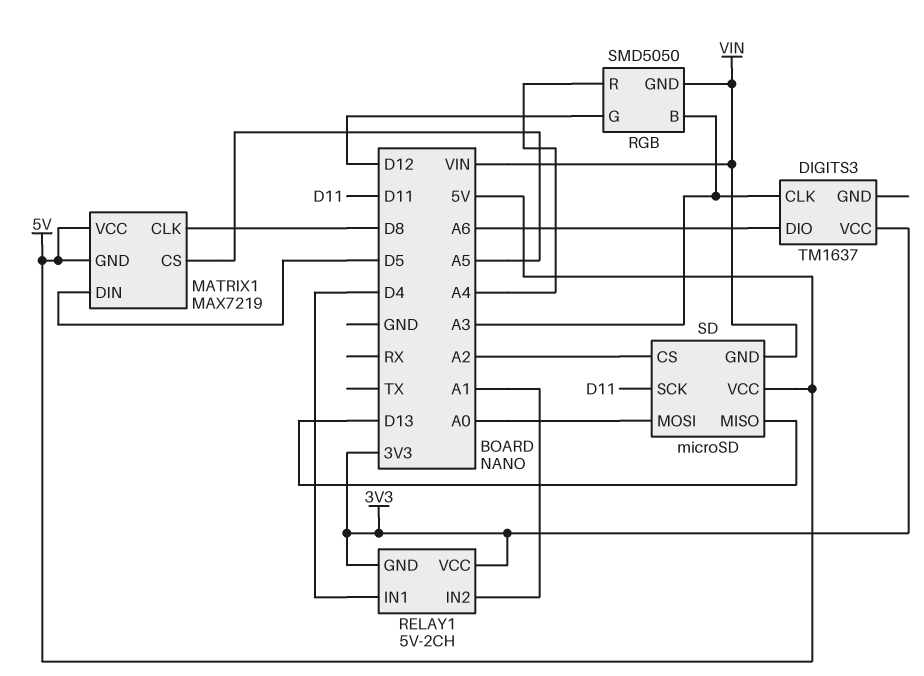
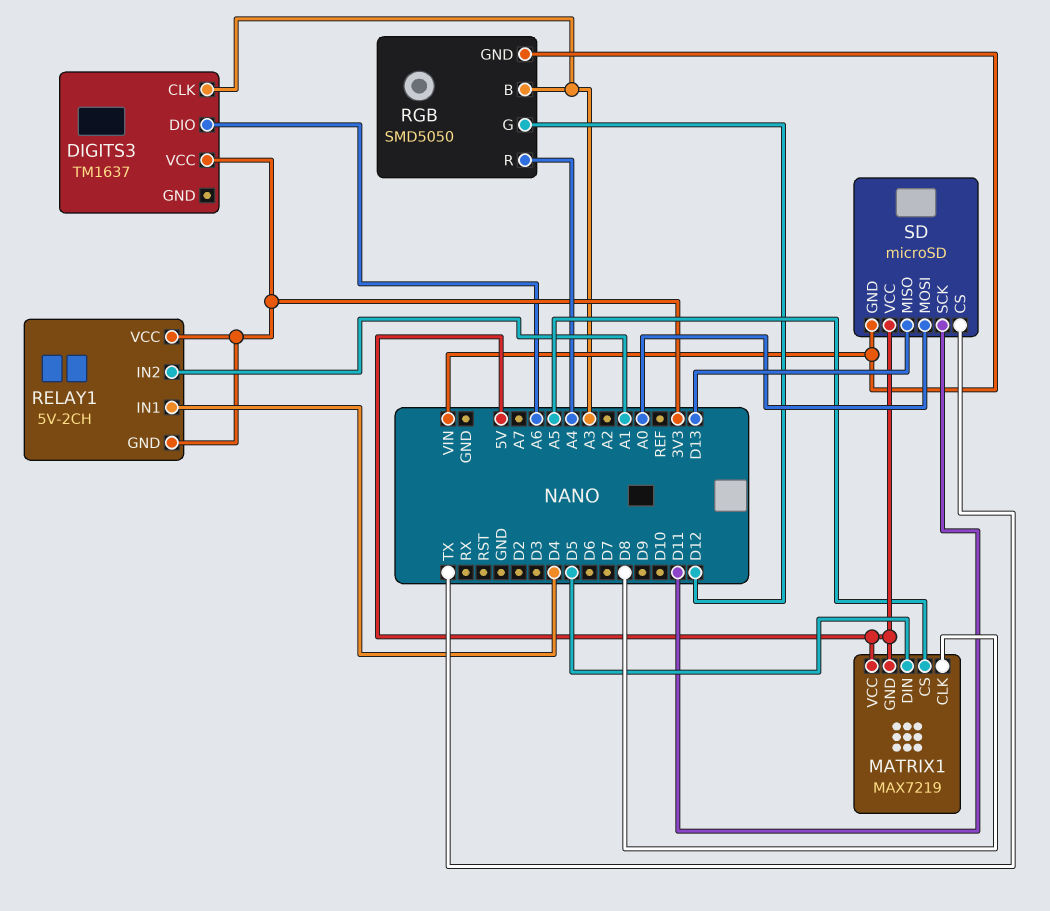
SD pin CS: A2 -> TX

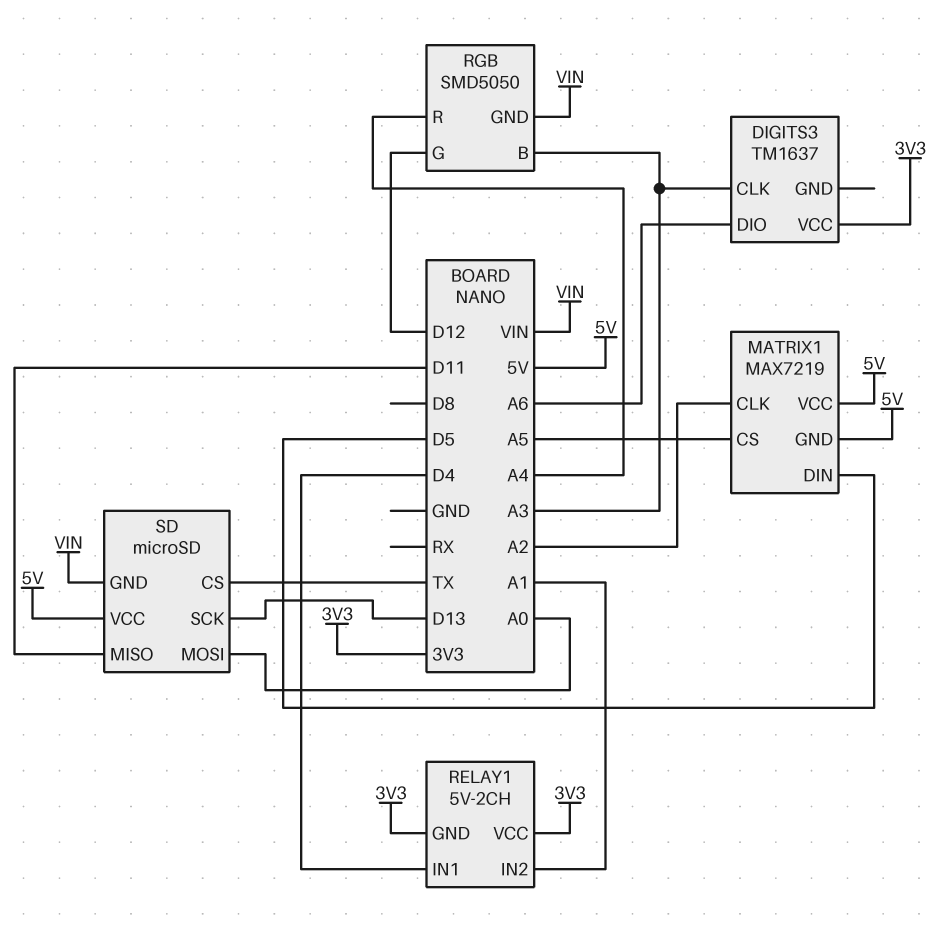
MATRIX1 pin CLK: D8 -> A2
SD pin MISO: D13 -> D11
SD pin SCK: D11 -> D13

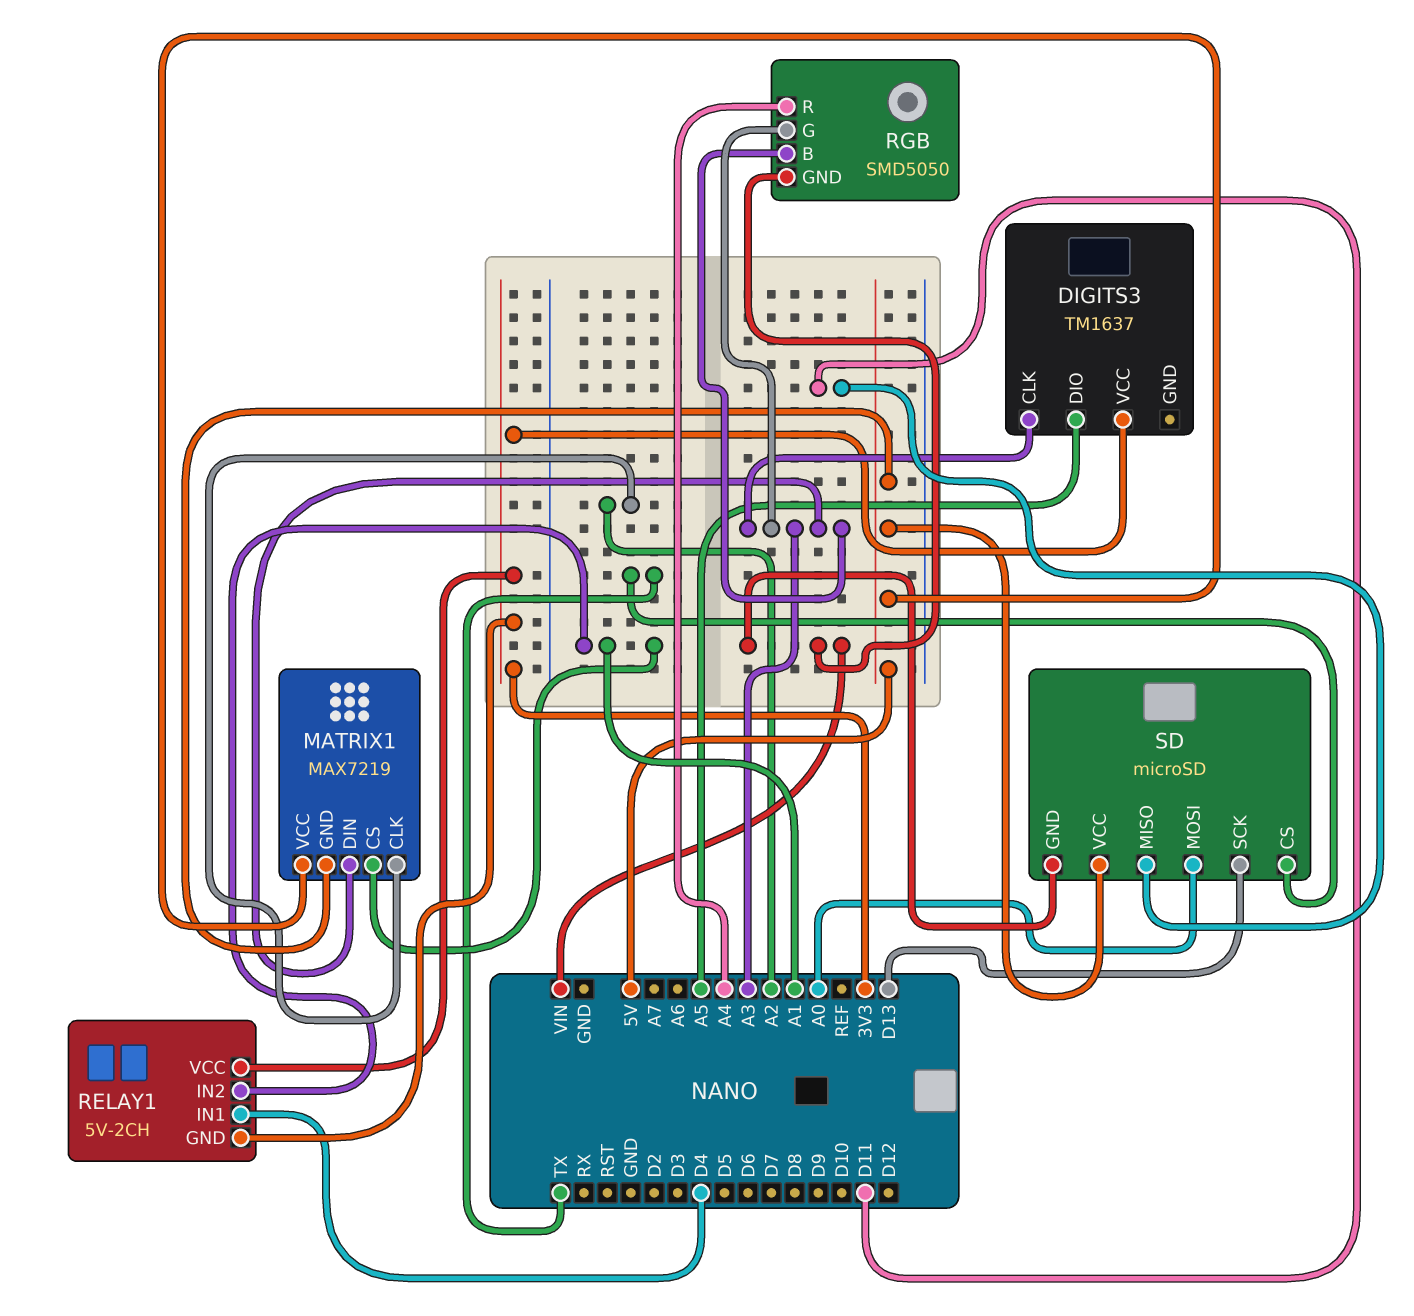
DIGITS3 pin DIO: A6 -> A5
MATRIX1 pin CS: A5 -> A1
MATRIX1 pin DIN: D5 -> A3
RGB pin G: D12 -> A3

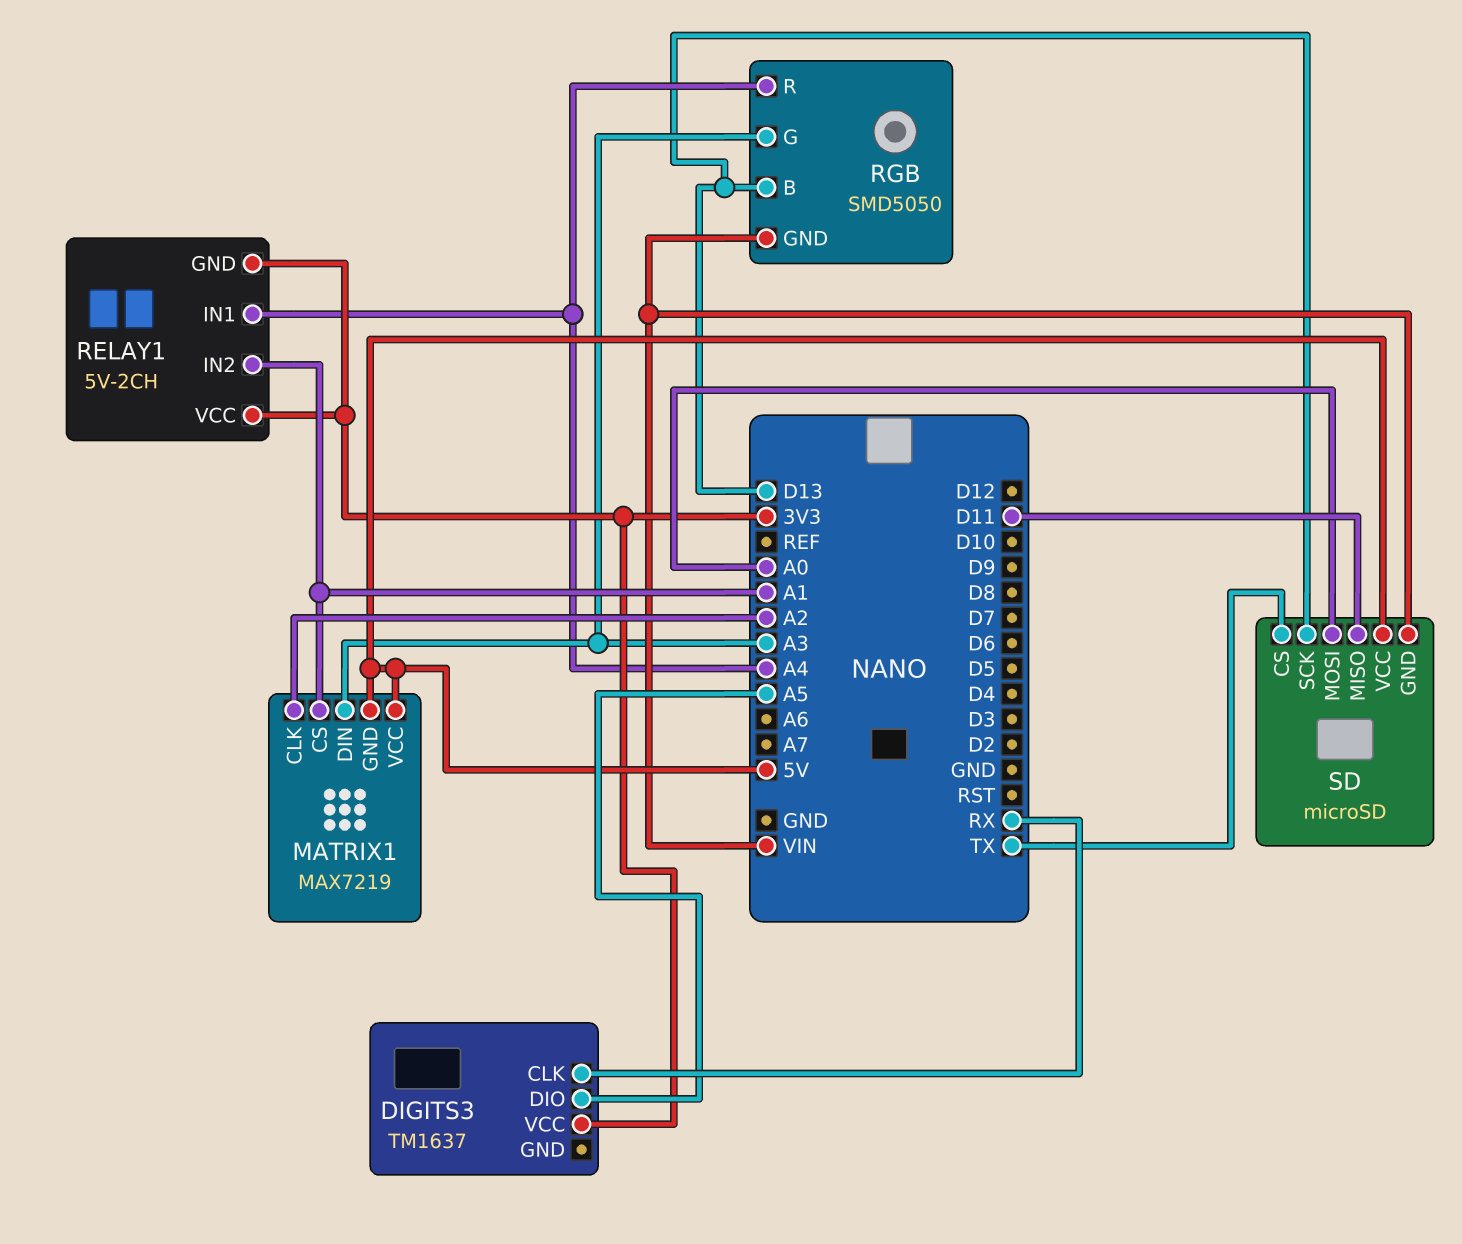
DIGITS3 pin CLK: A3 -> RX
RELAY1 pin IN1: D4 -> A4
RGB pin B: A3 -> D13

